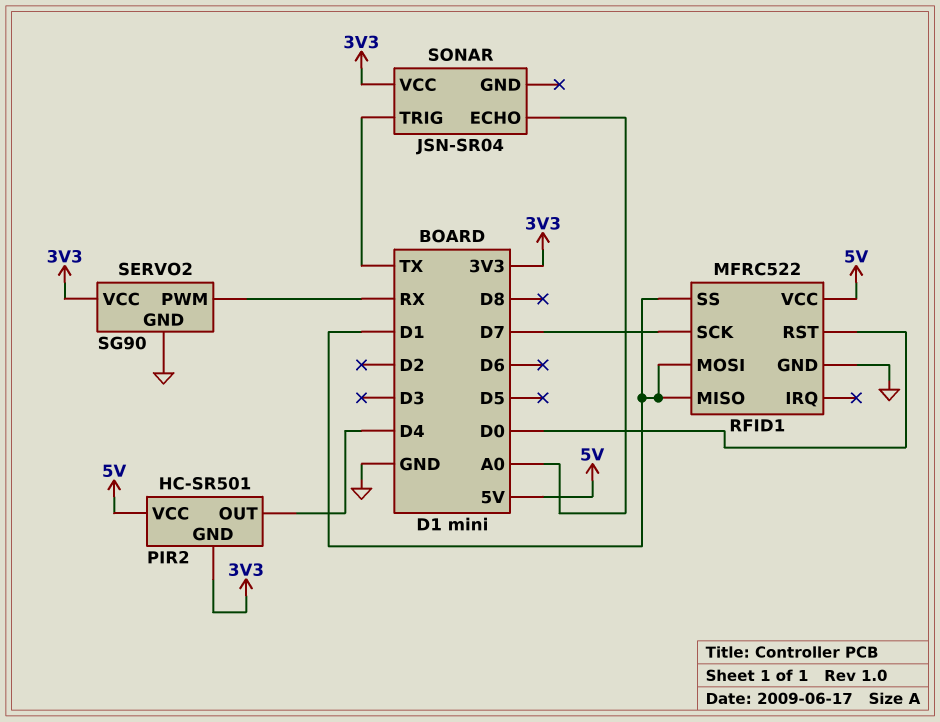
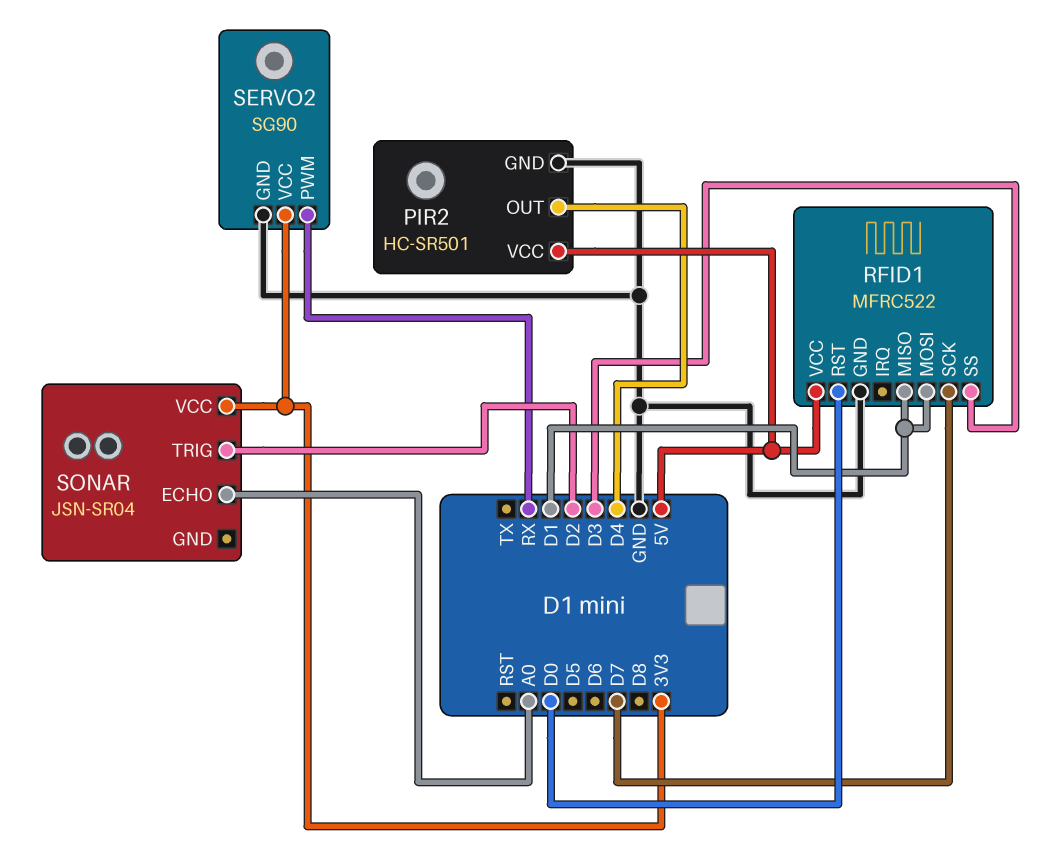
PIR2 pin GND: 3V3 -> GND
RFID1 pin SS: D1 -> D3
SONAR pin TRIG: TX -> D2

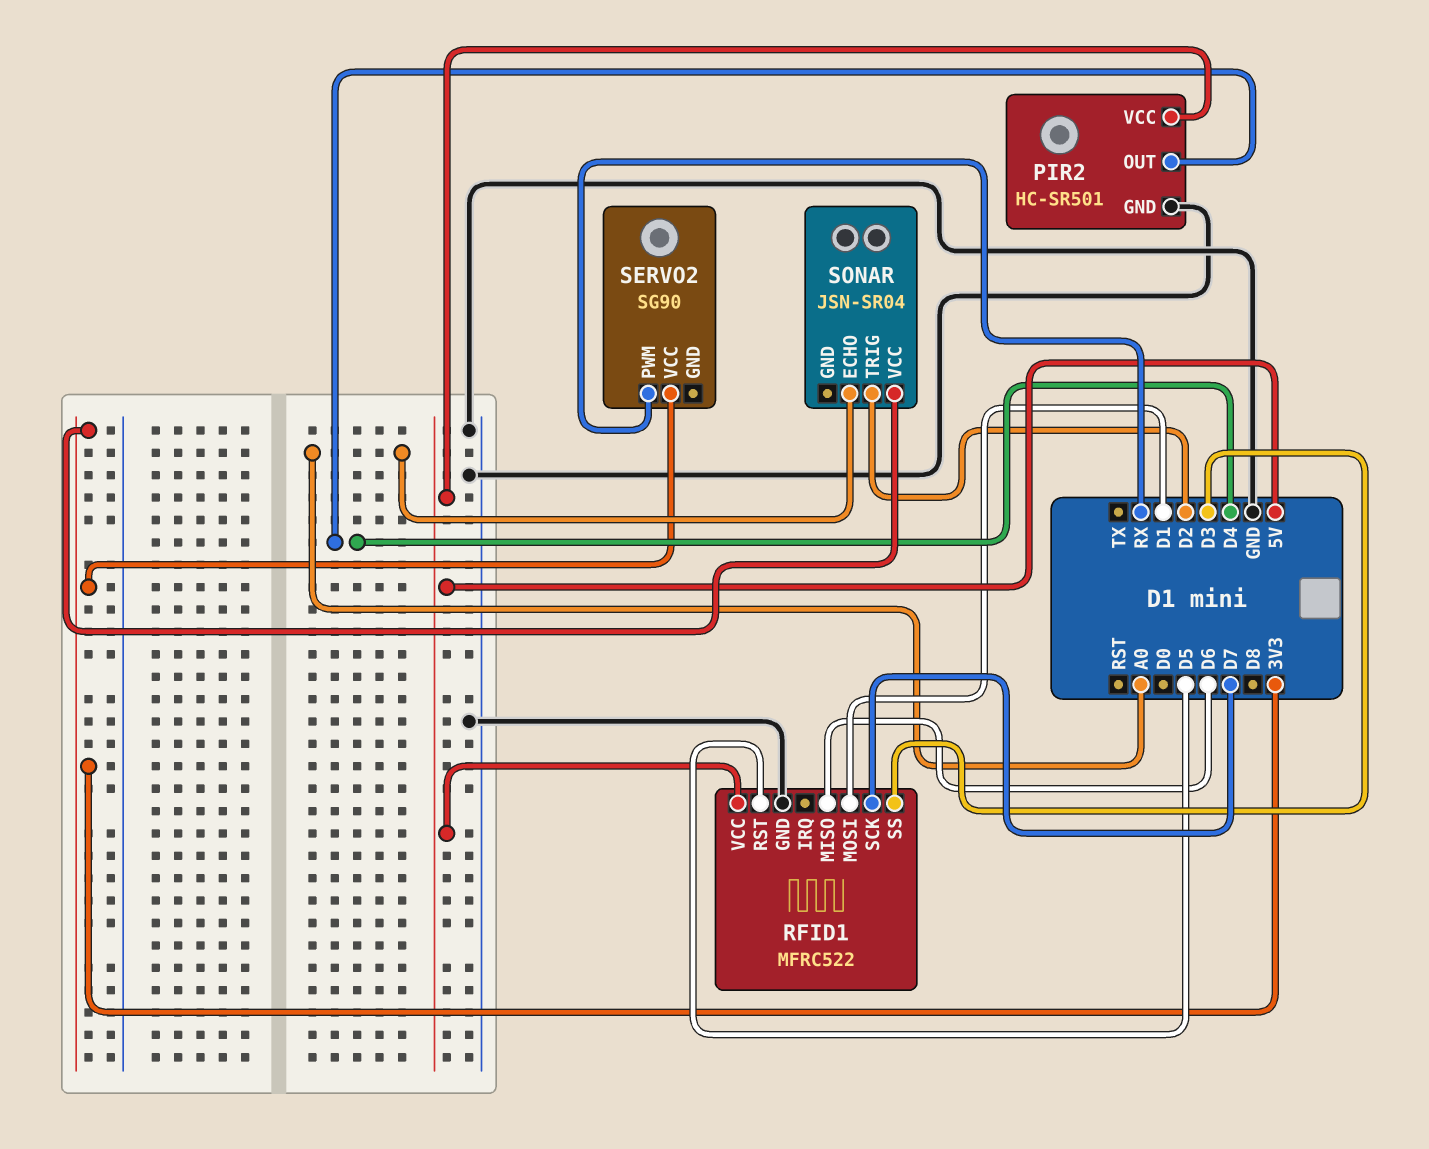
RFID1 pin MISO: D1 -> D6
RFID1 pin RST: D0 -> D5
SERVO2 pin GND: GND -> none

